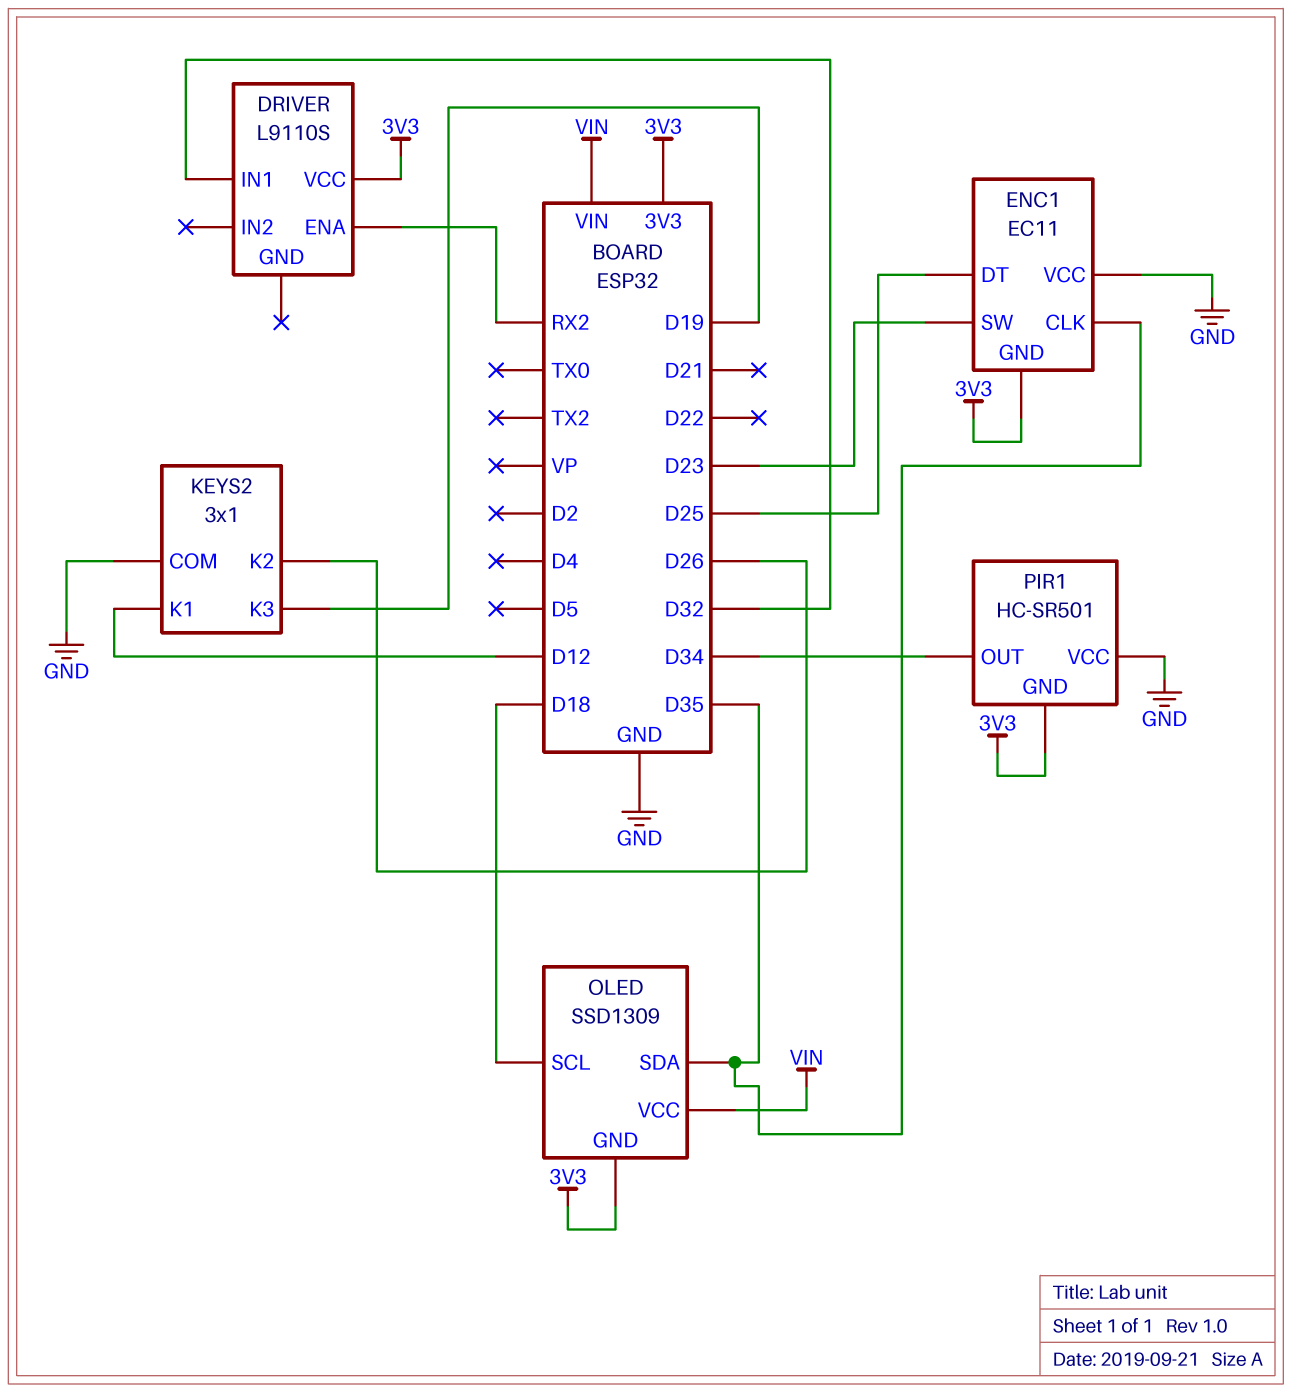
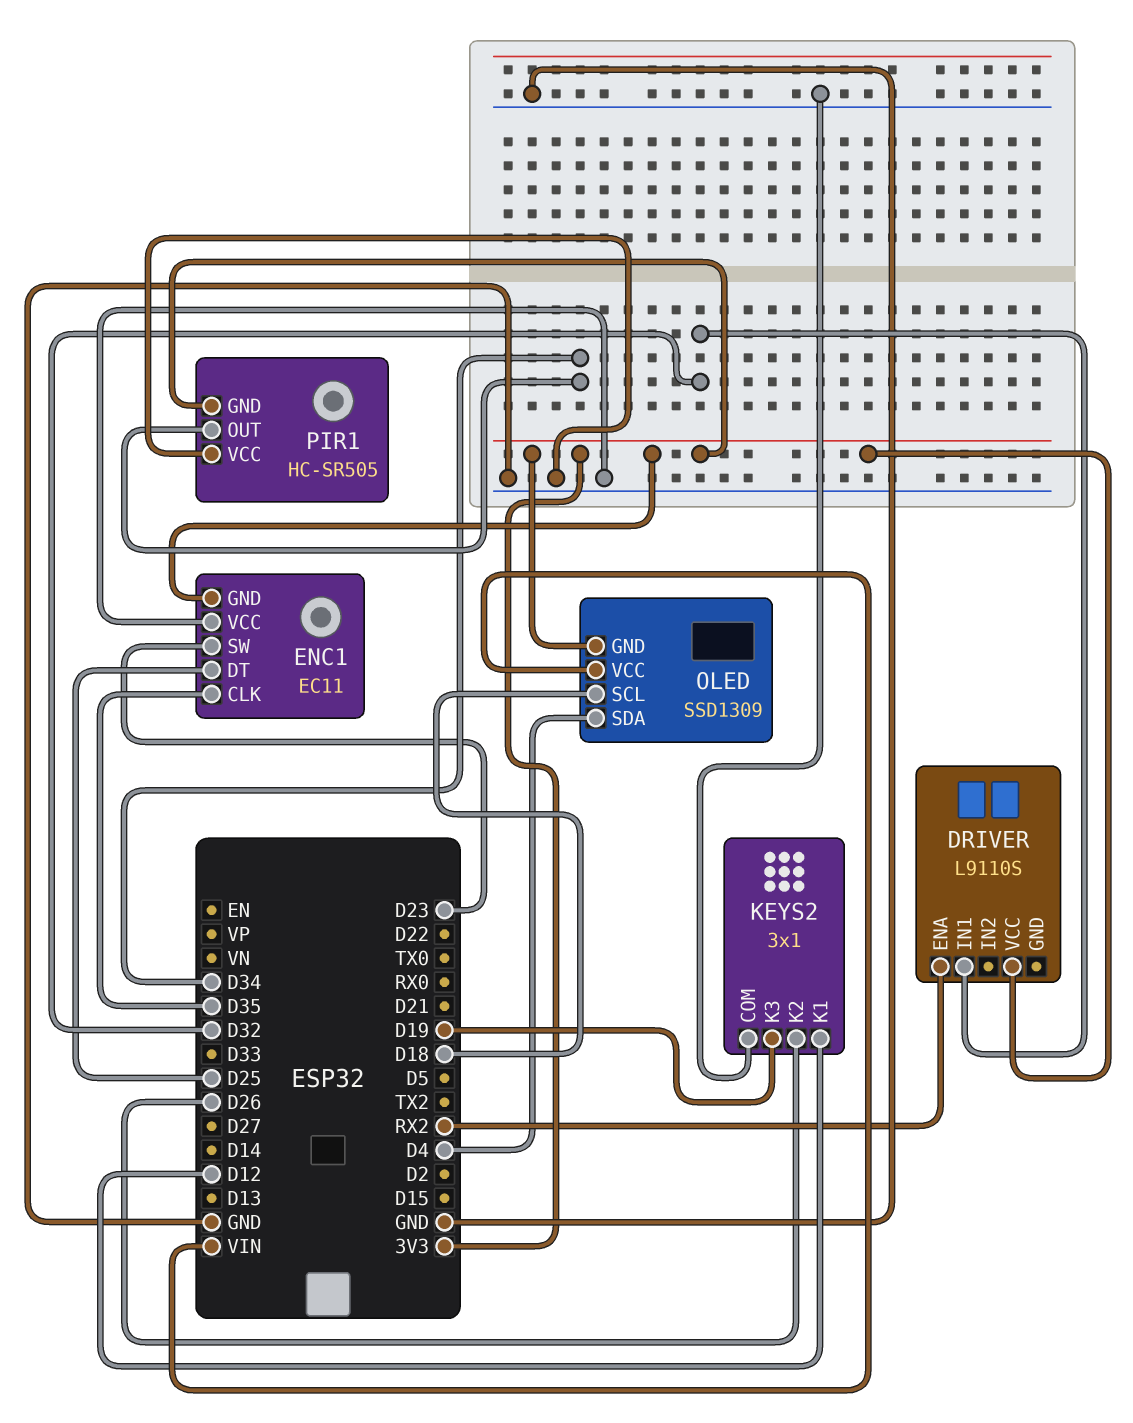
OLED pin SDA: D35 -> D4
PIR1: HC-SR501 -> HC-SR505

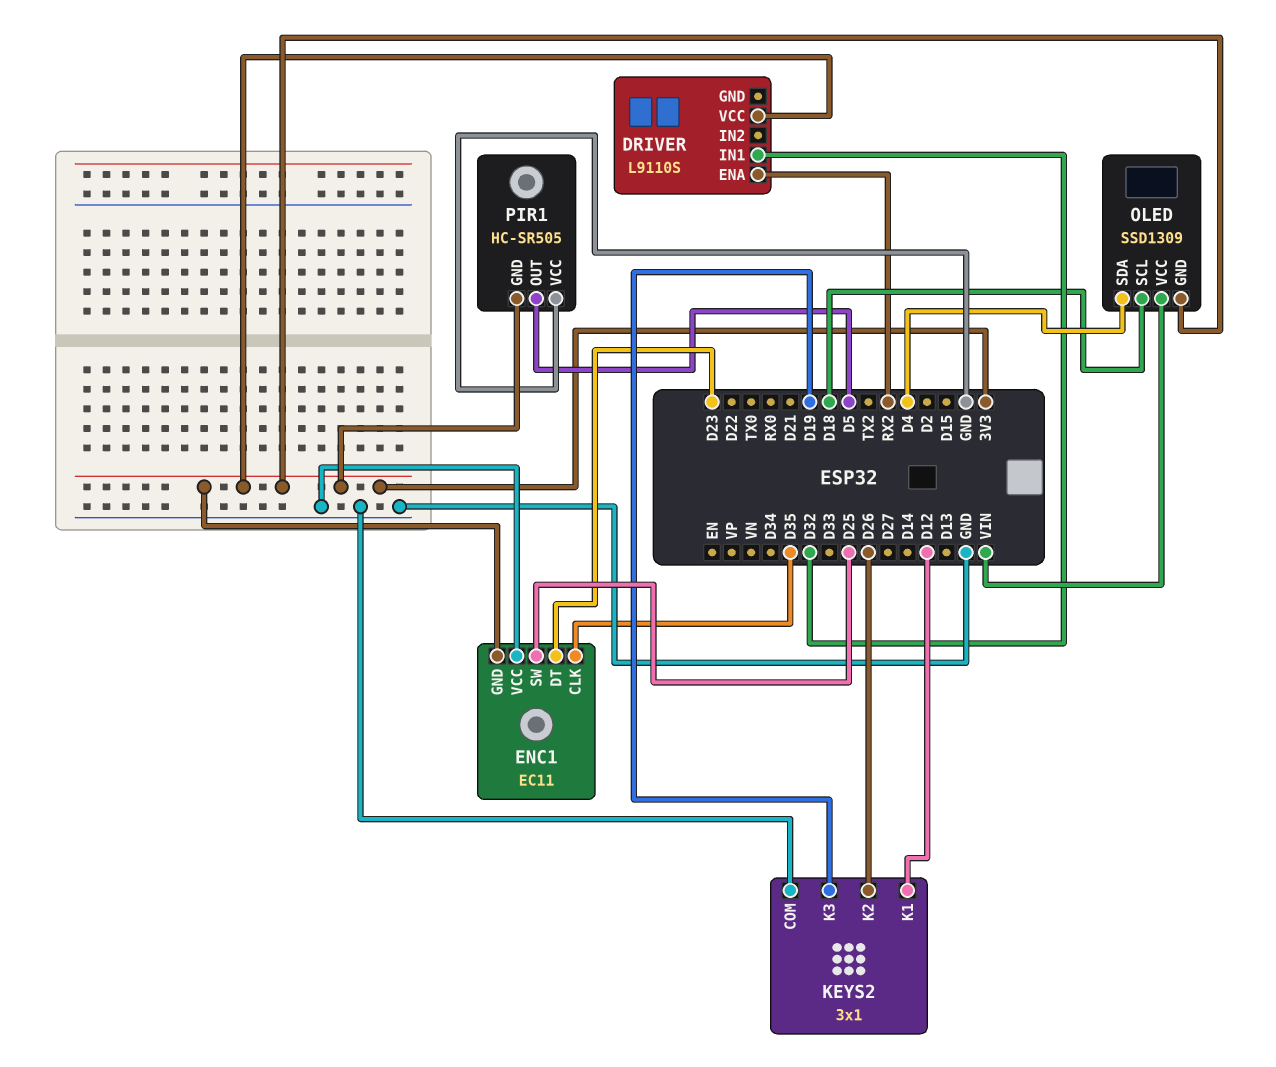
ENC1 pin DT: D25 -> D23
ENC1 pin SW: D23 -> D25
PIR1 pin OUT: D34 -> D5

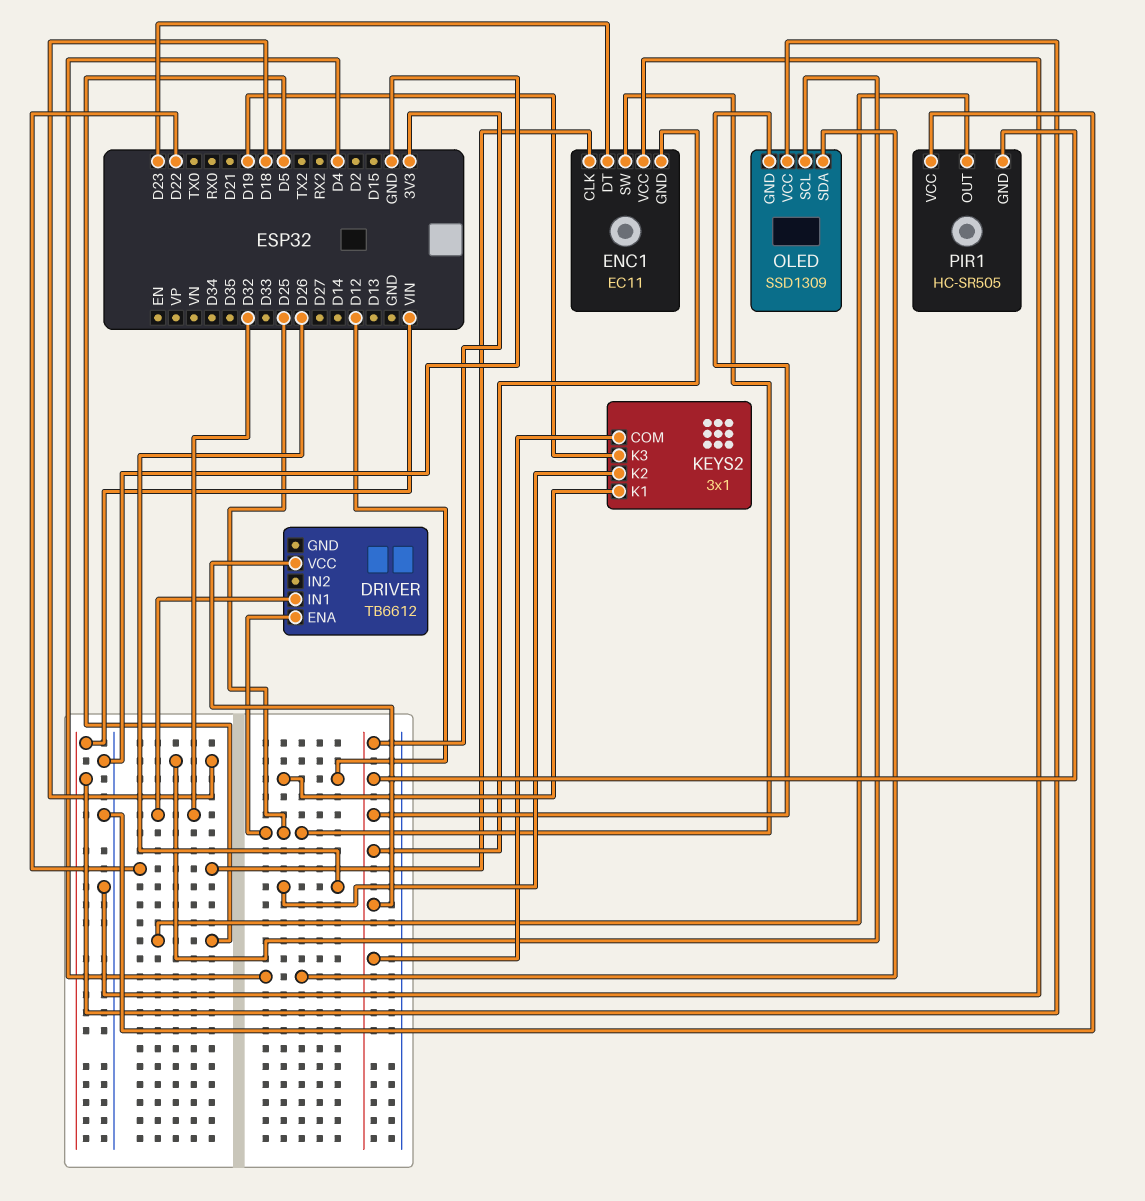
DRIVER: L9110S -> TB6612
DRIVER pin ENA: RX2 -> D25
ENC1 pin CLK: D35 -> D22
KEYS2 pin COM: GND -> 3V3

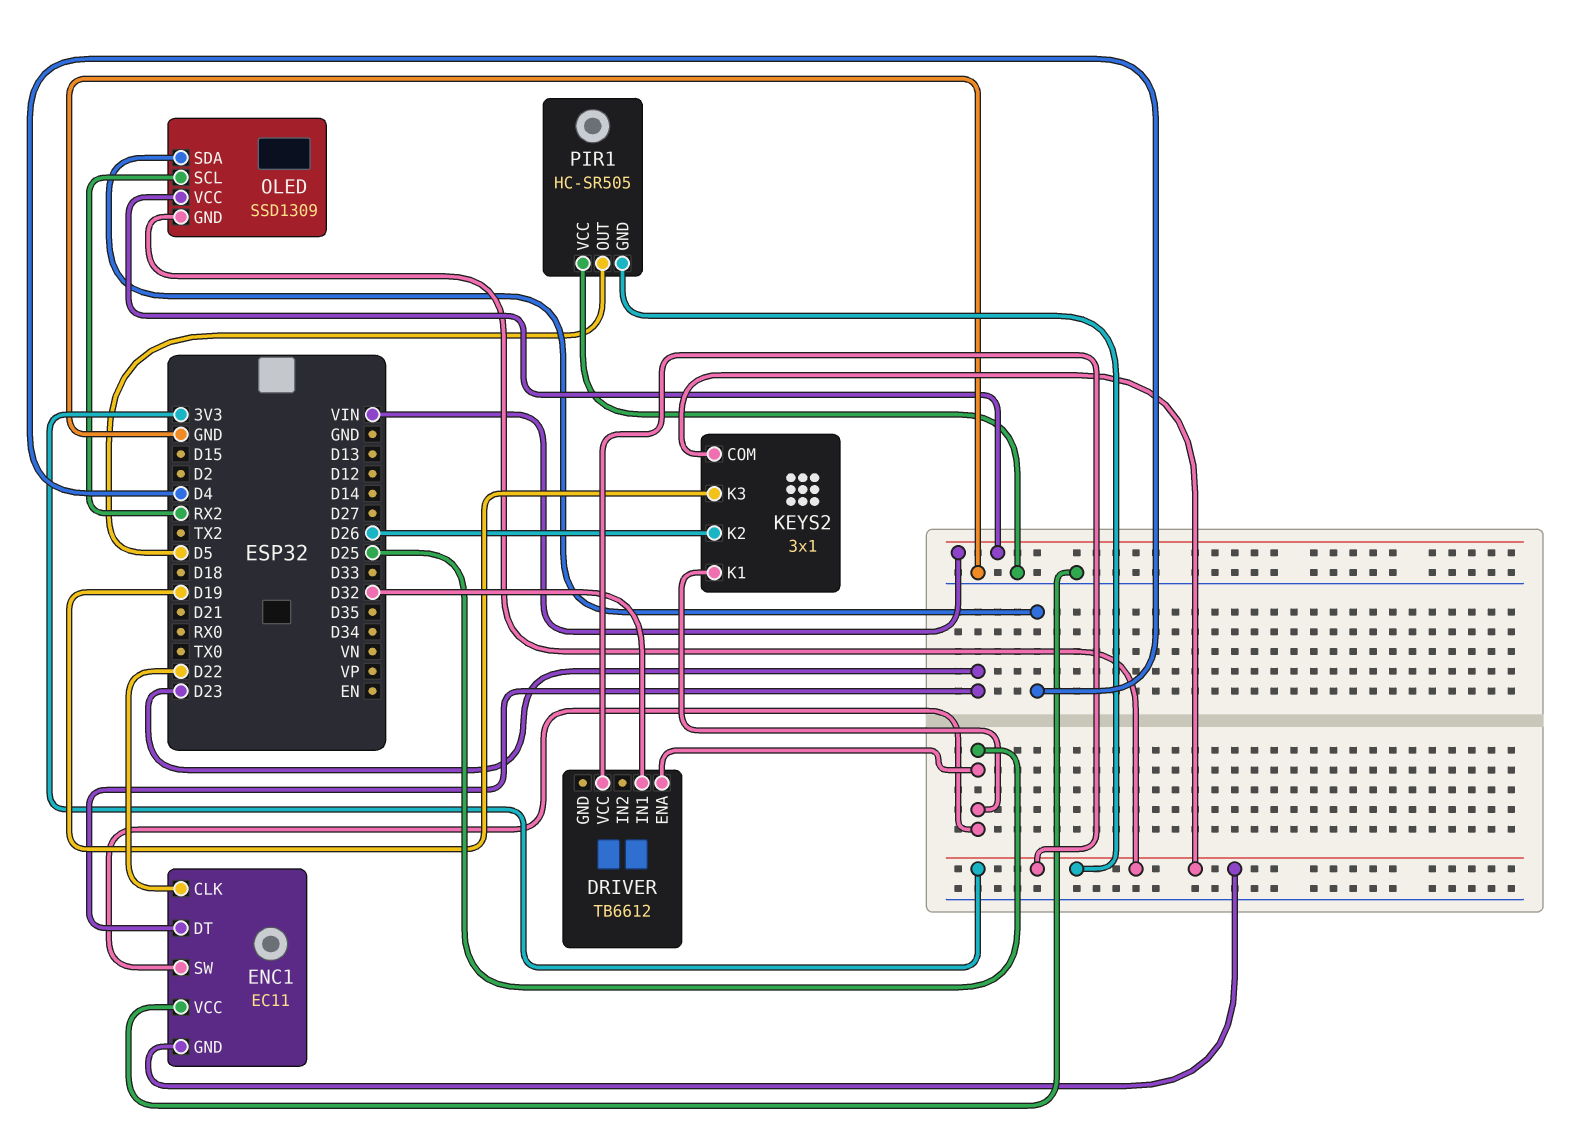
KEYS2 pin K1: D12 -> D25
OLED pin SCL: D18 -> RX2

